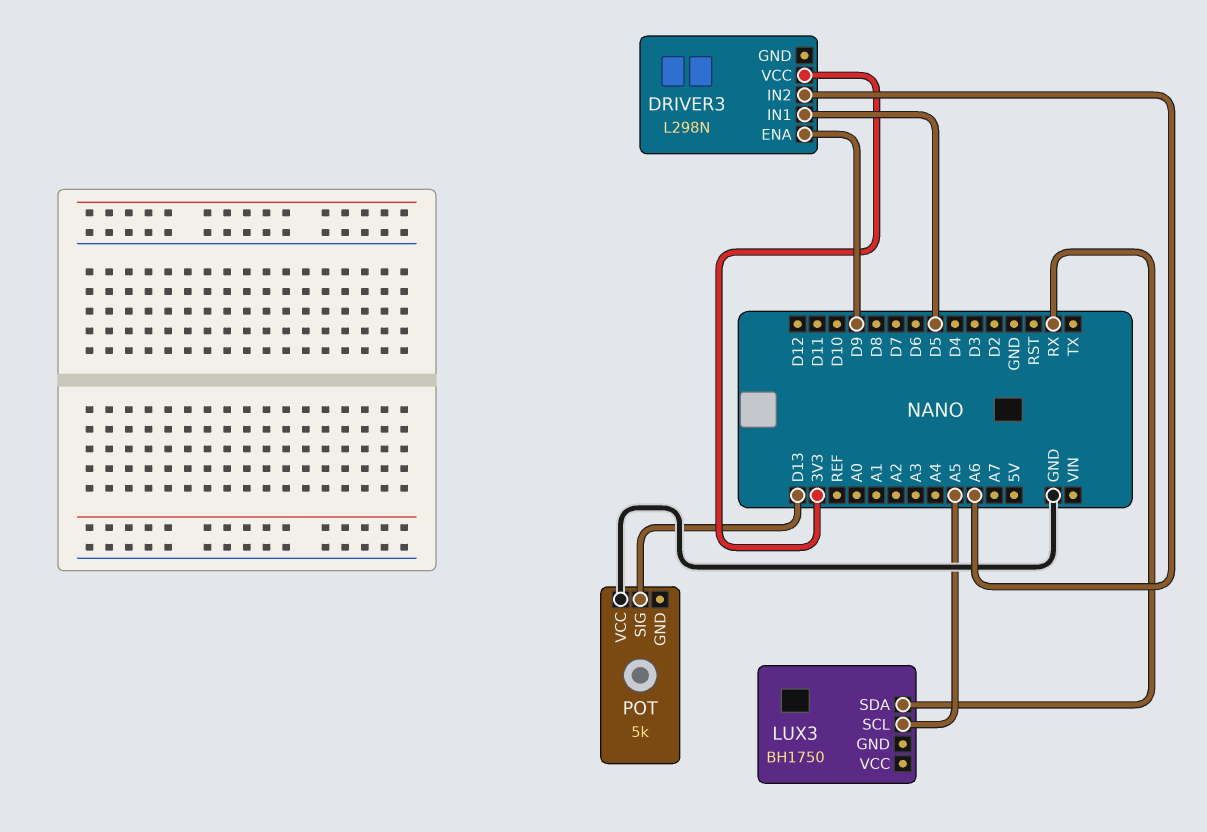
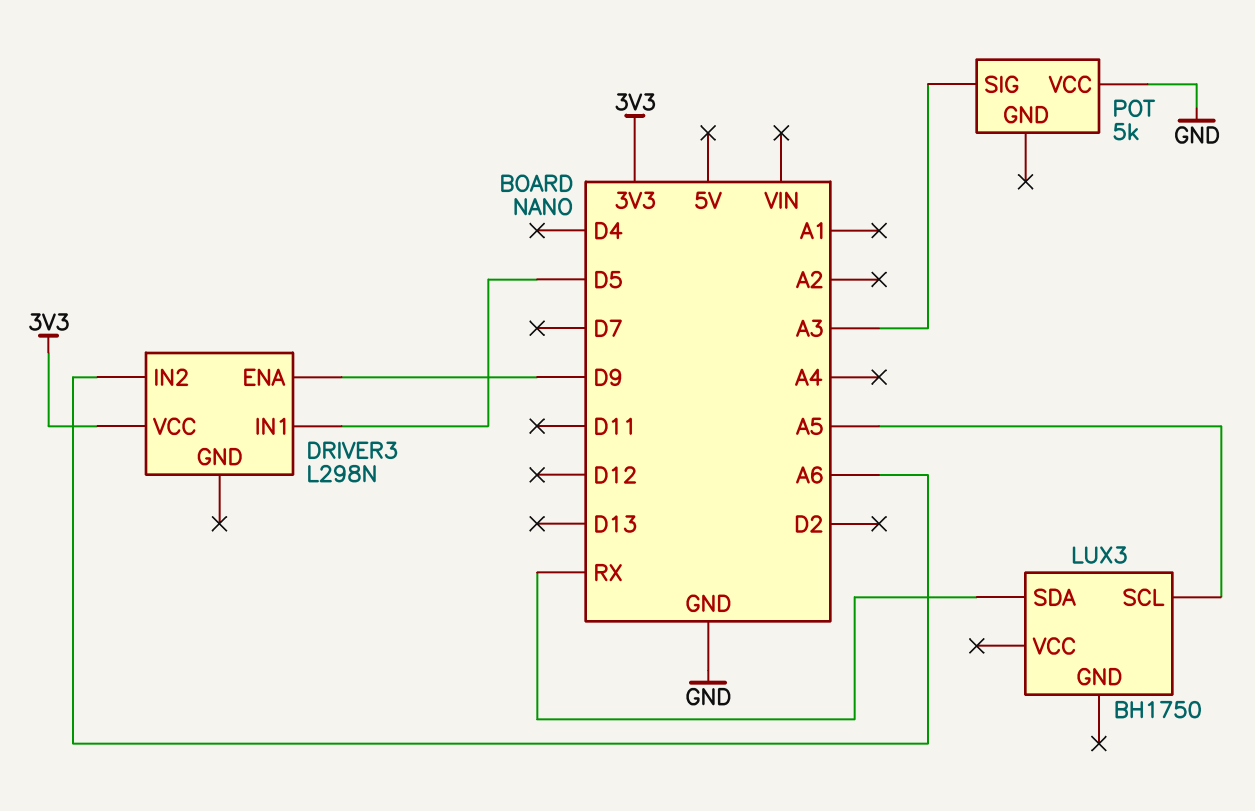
POT pin SIG: D13 -> A3

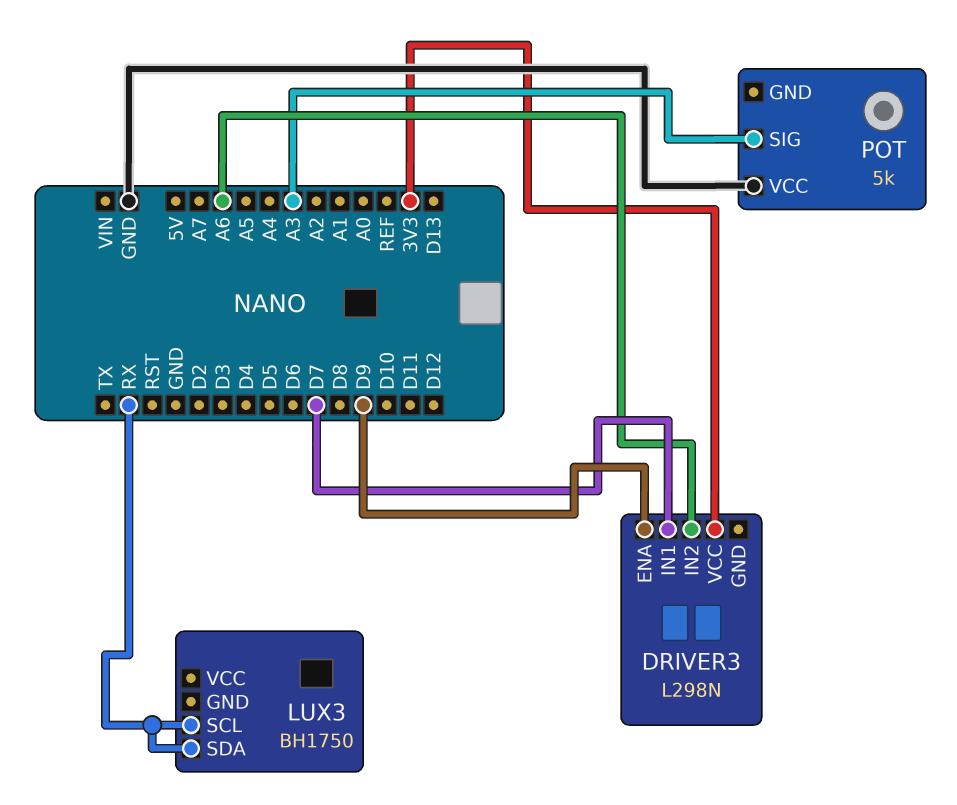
DRIVER3 pin IN1: D5 -> D7
LUX3 pin SCL: A5 -> RX

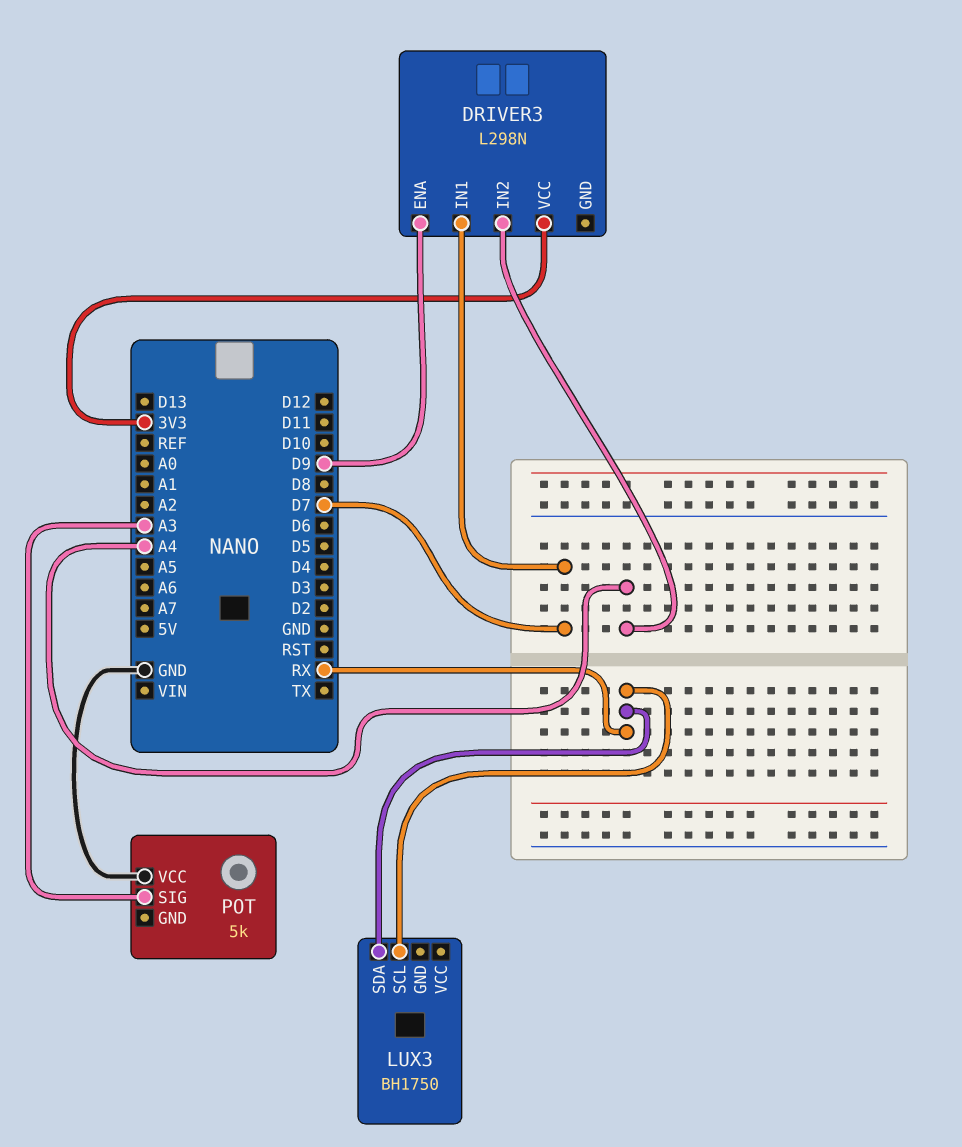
DRIVER3 pin IN2: A6 -> A4

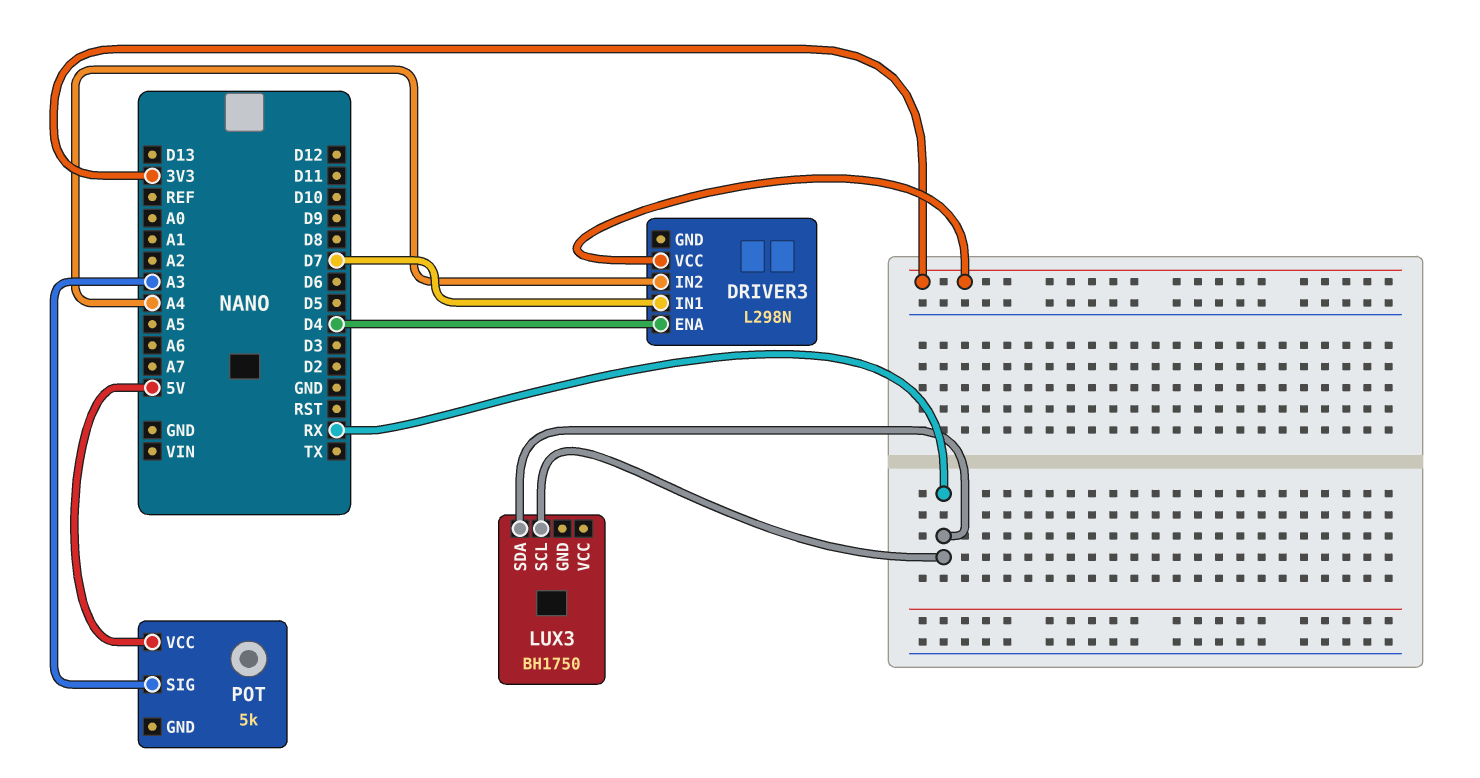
DRIVER3 pin ENA: D9 -> D4
POT pin VCC: GND -> 5V

